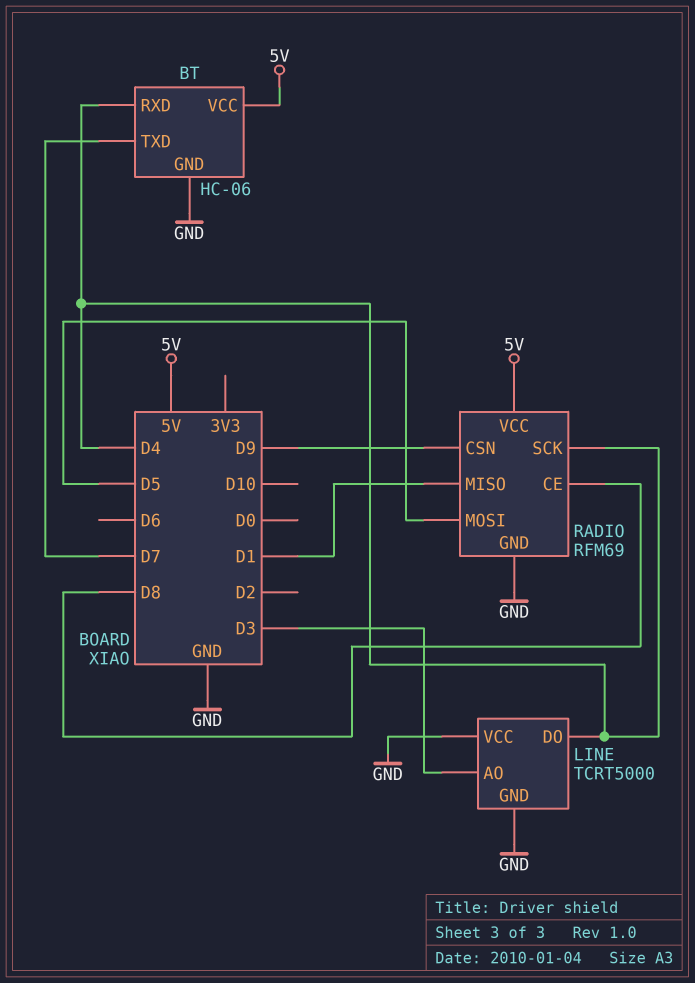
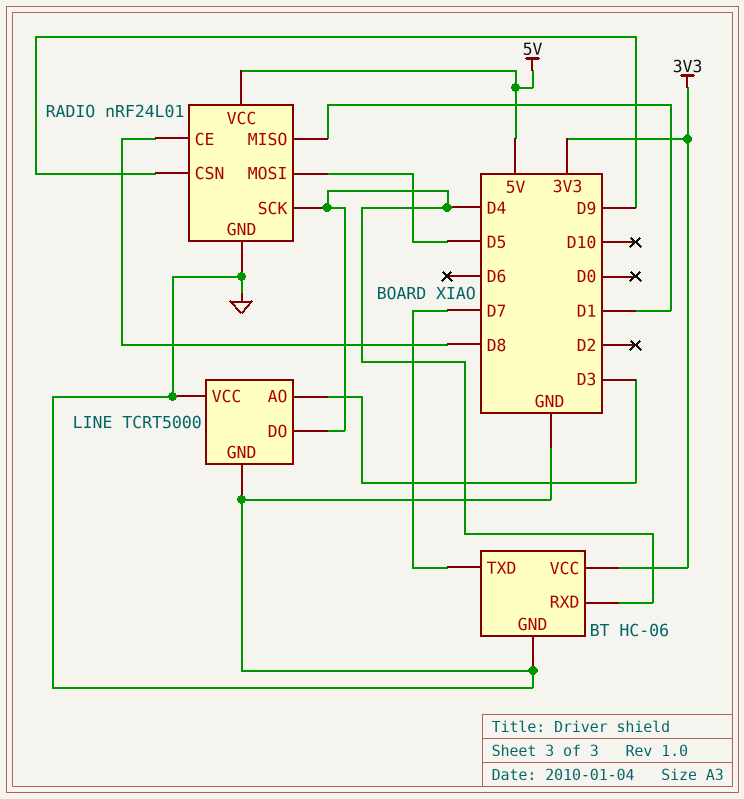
BT pin VCC: 5V -> 3V3
RADIO: RFM69 -> nRF24L01

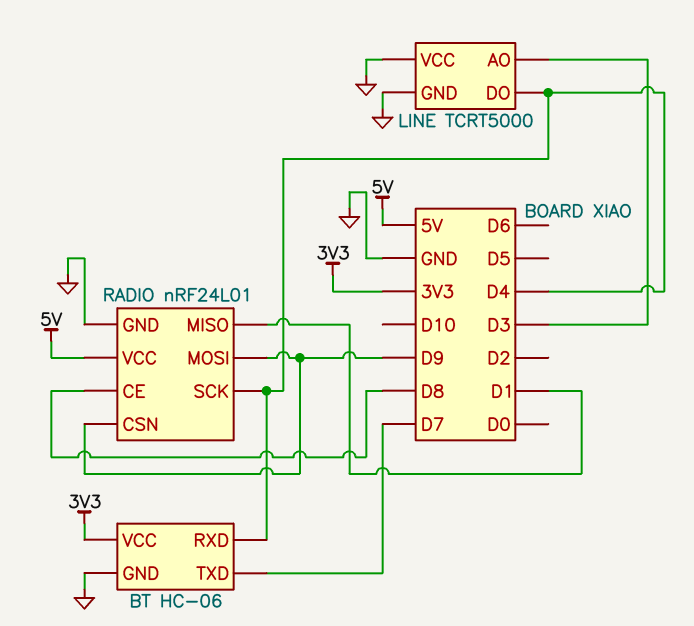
RADIO pin MOSI: D5 -> D9

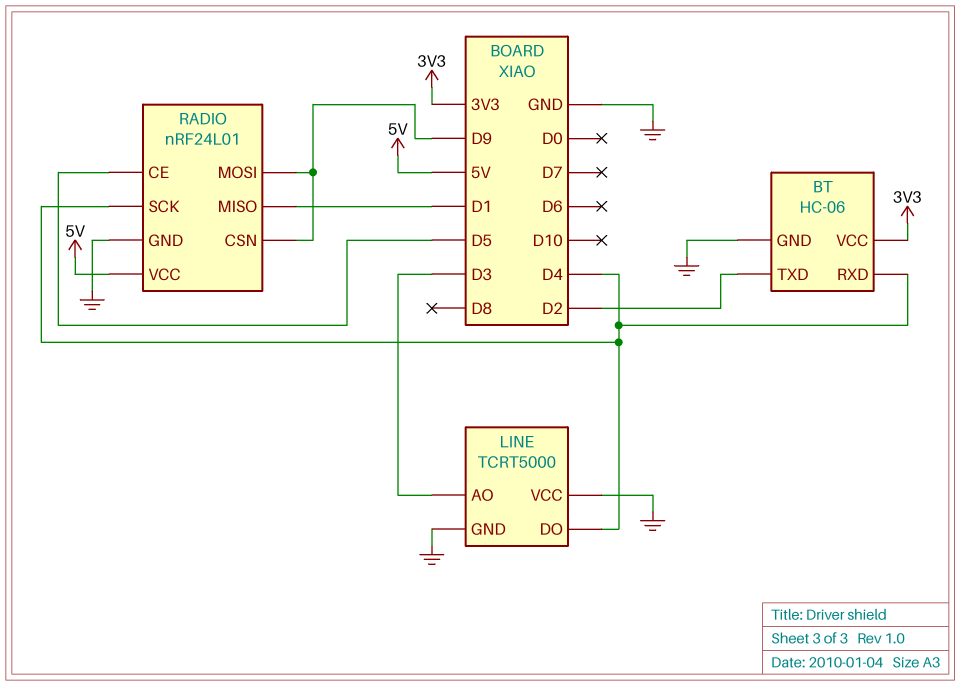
BT pin TXD: D7 -> D2
RADIO pin CE: D8 -> D5

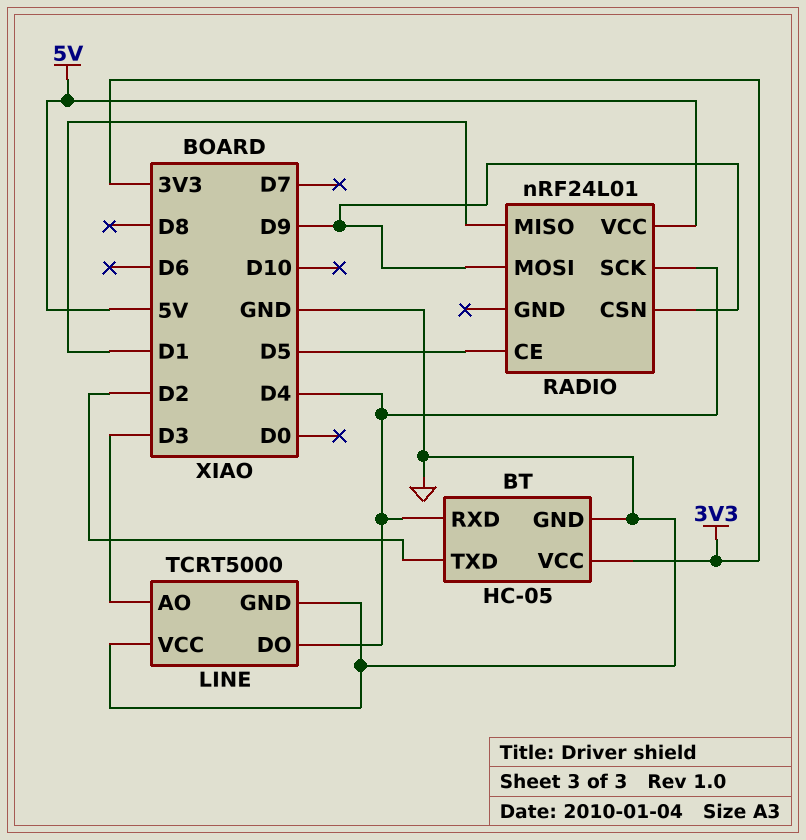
BT: HC-06 -> HC-05
RADIO pin GND: GND -> none

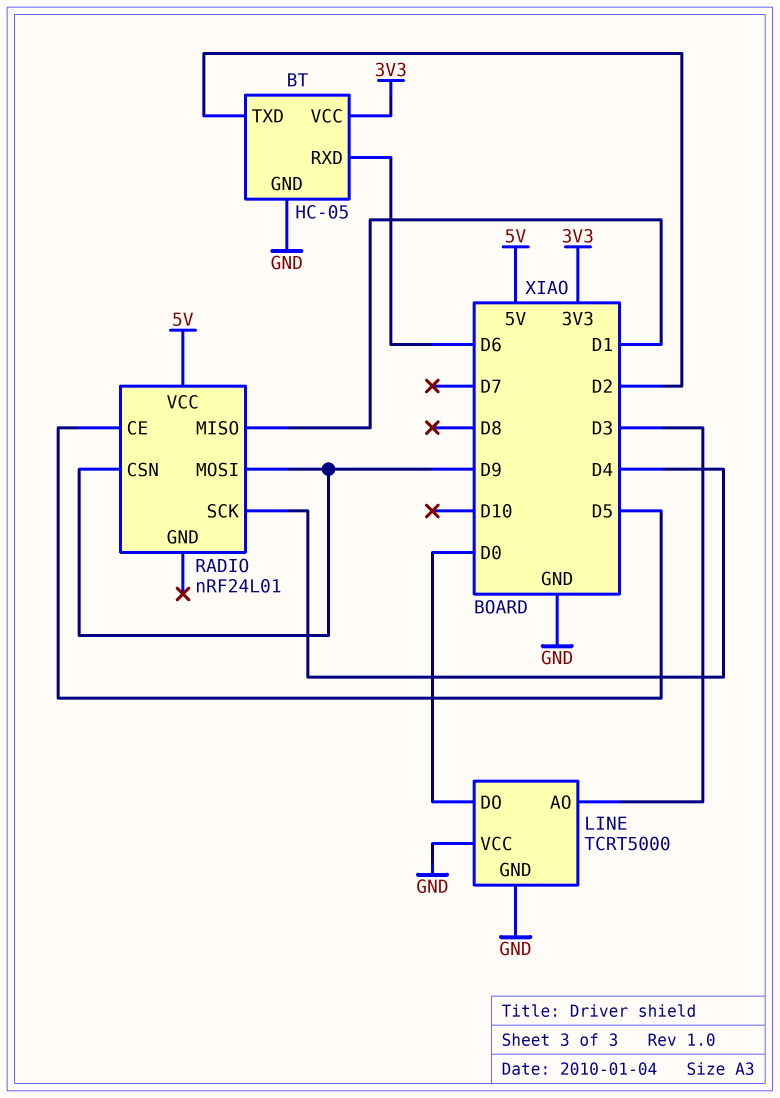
BT pin RXD: D4 -> D6
LINE pin DO: D4 -> D0

